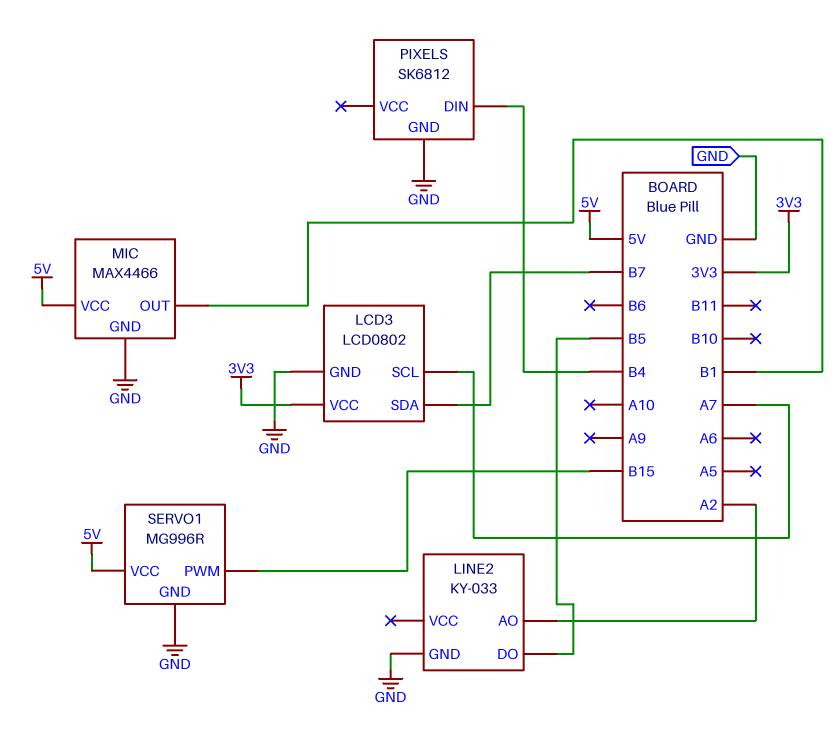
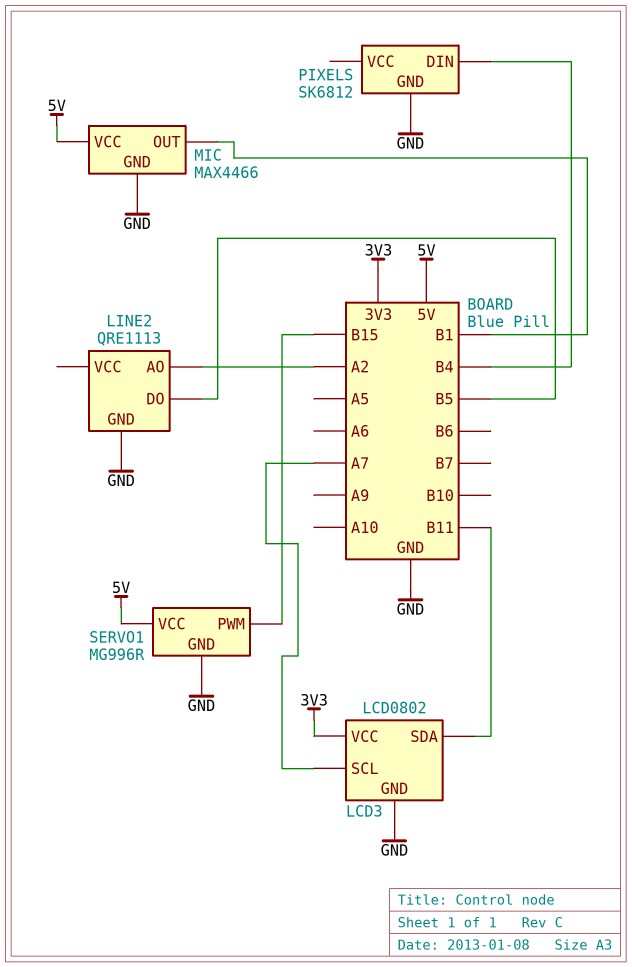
LCD3 pin SDA: B7 -> B11
LINE2: KY-033 -> QRE1113

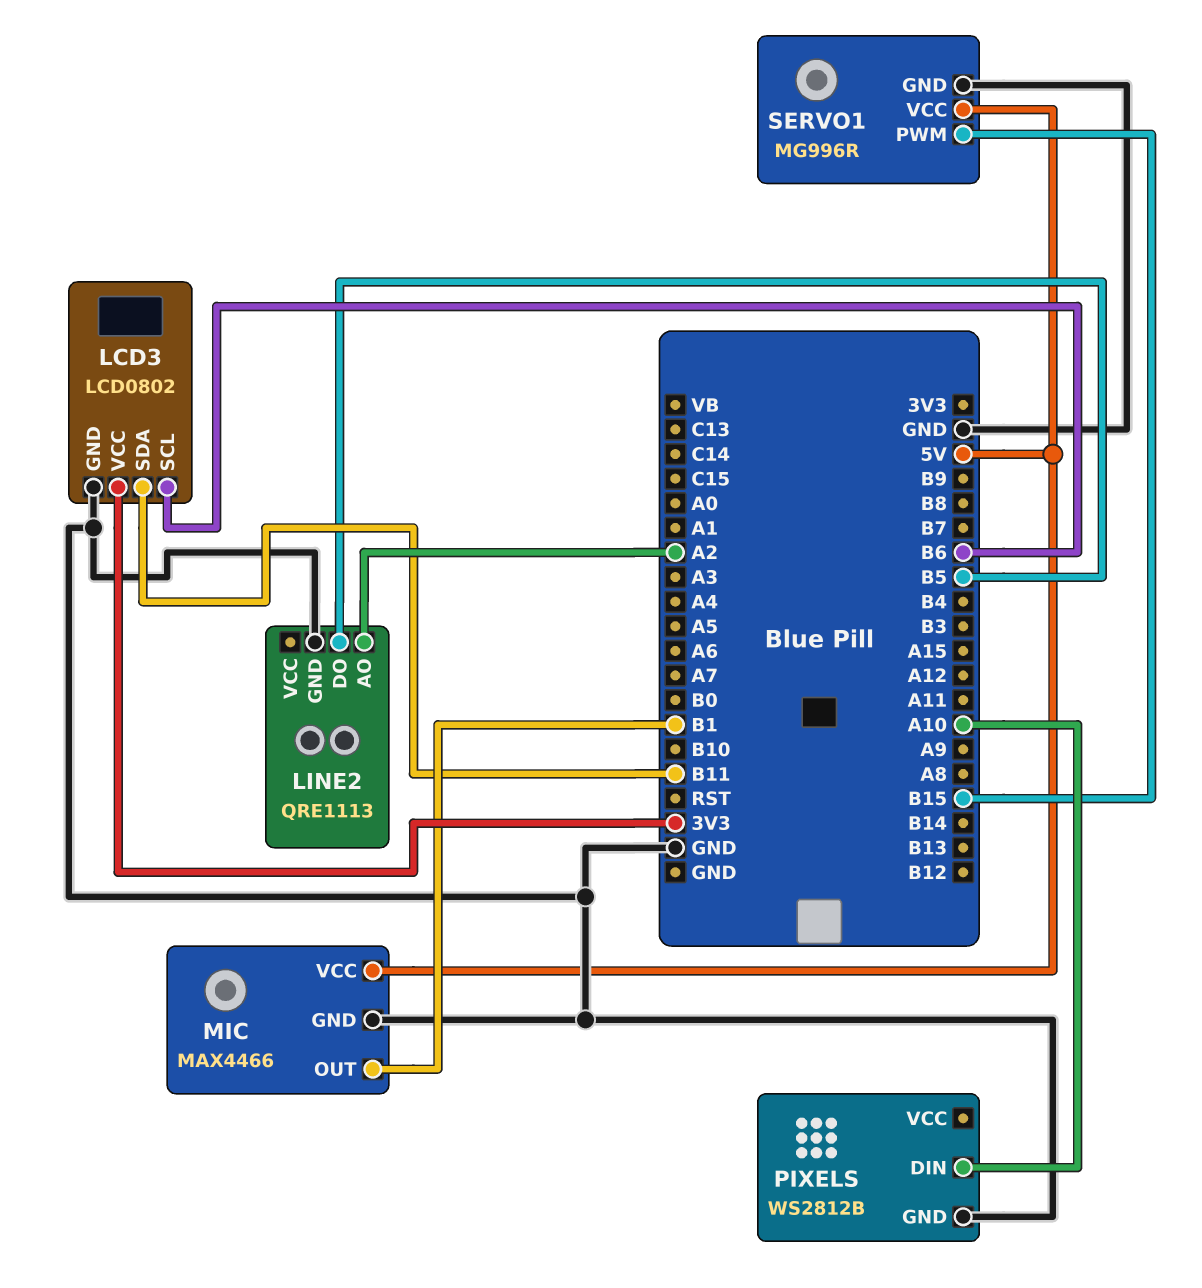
LCD3 pin SCL: A7 -> B6
PIXELS: SK6812 -> WS2812B
PIXELS pin DIN: B4 -> A10

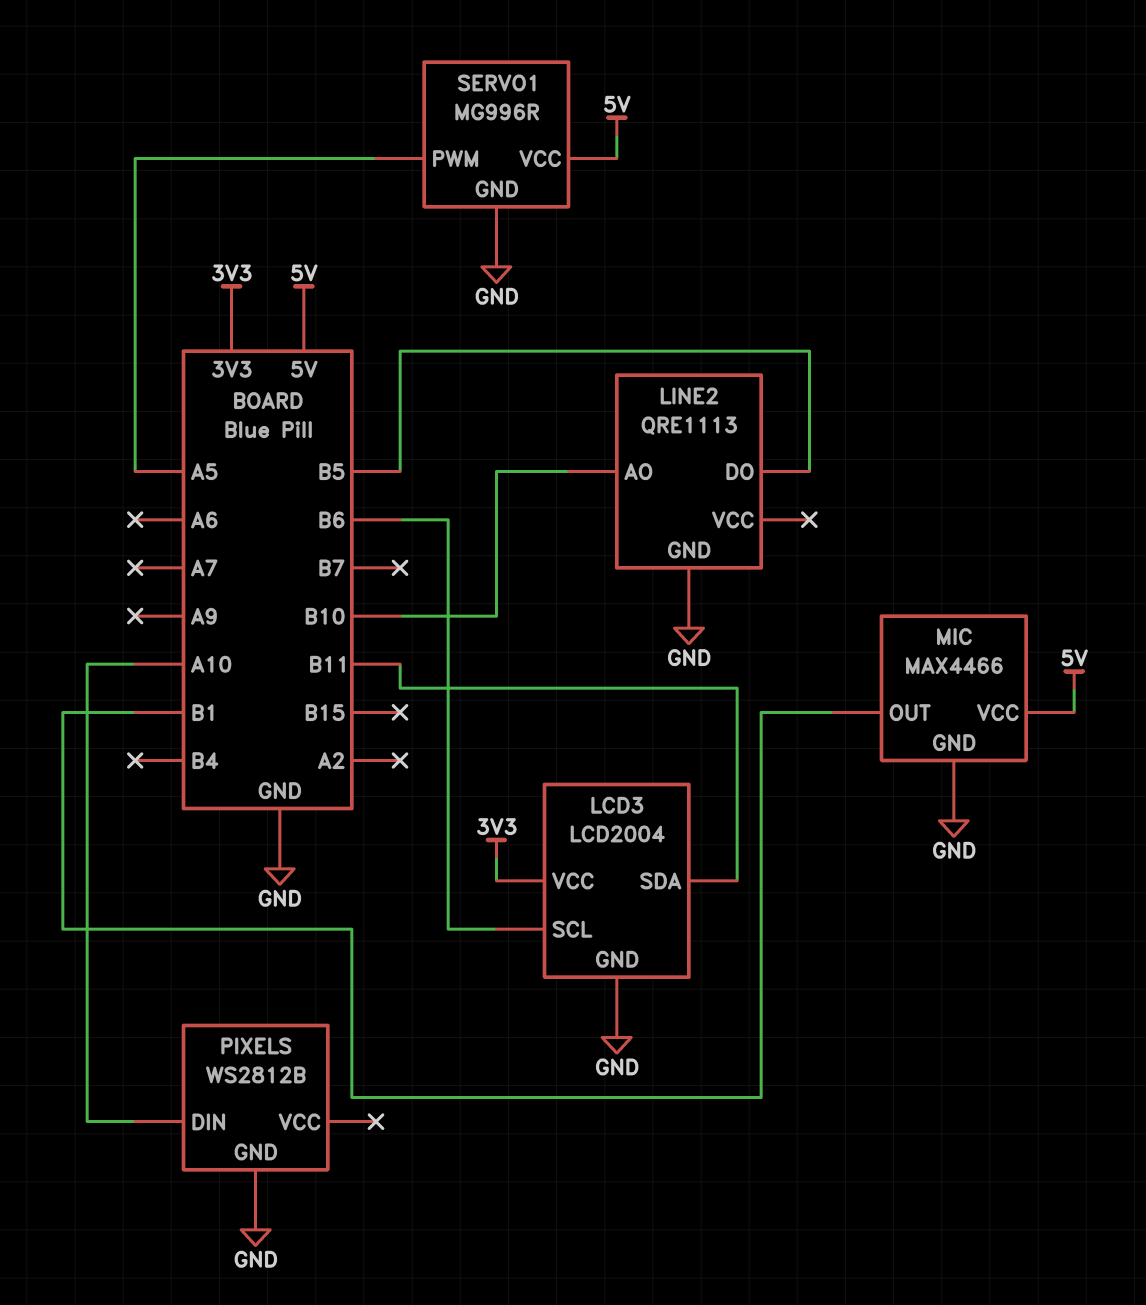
LCD3: LCD0802 -> LCD2004
LINE2 pin AO: A2 -> B10
SERVO1 pin PWM: B15 -> A5

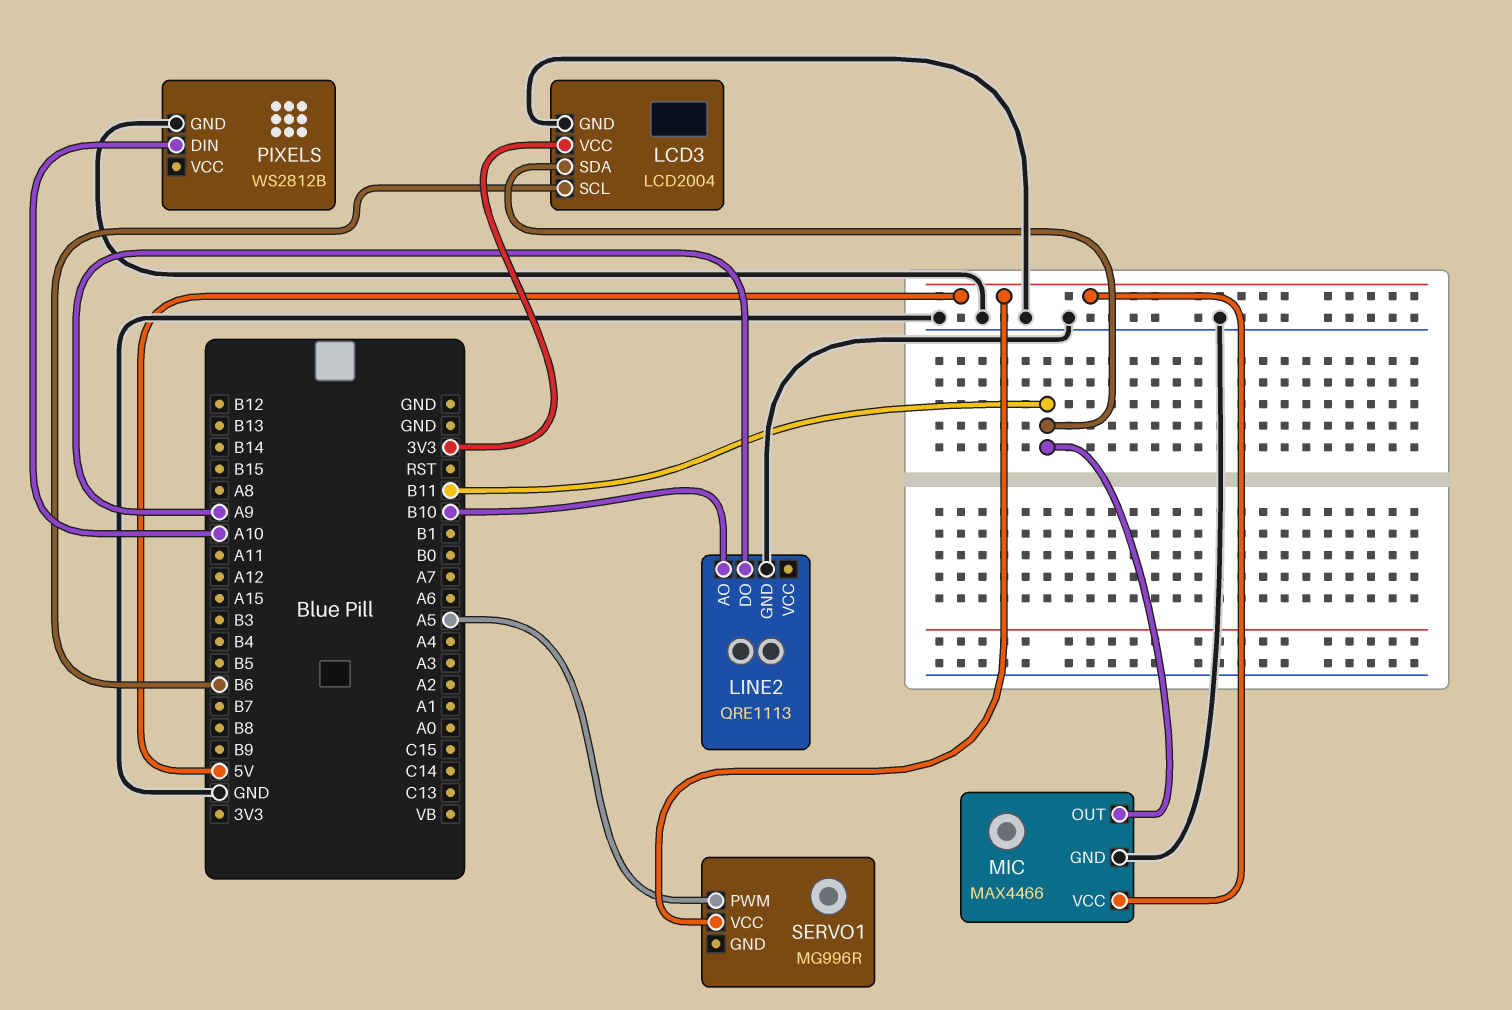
LINE2 pin DO: B5 -> A9
MIC pin OUT: B1 -> B11
SERVO1 pin GND: GND -> none

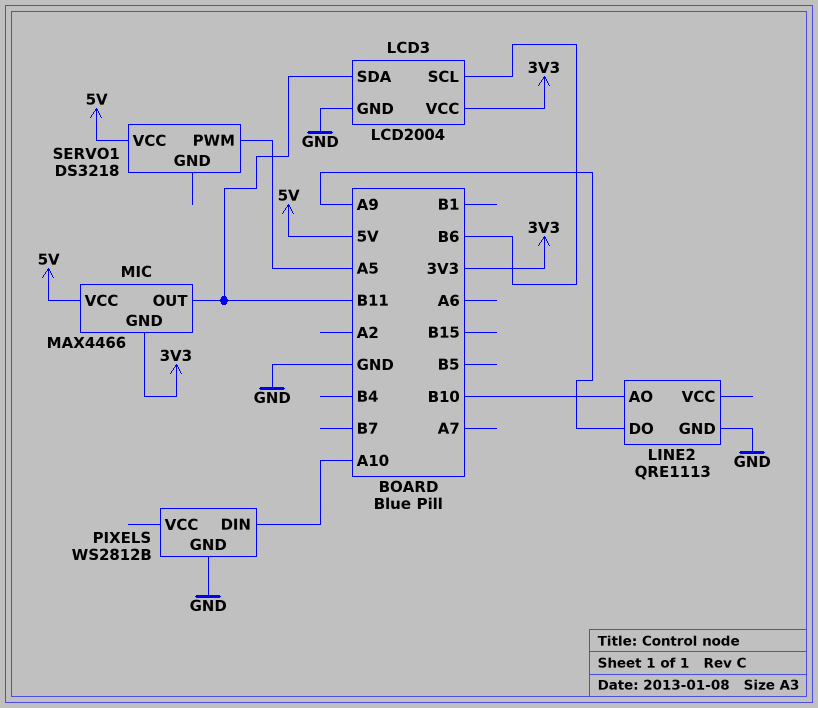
MIC pin GND: GND -> 3V3
SERVO1: MG996R -> DS3218

